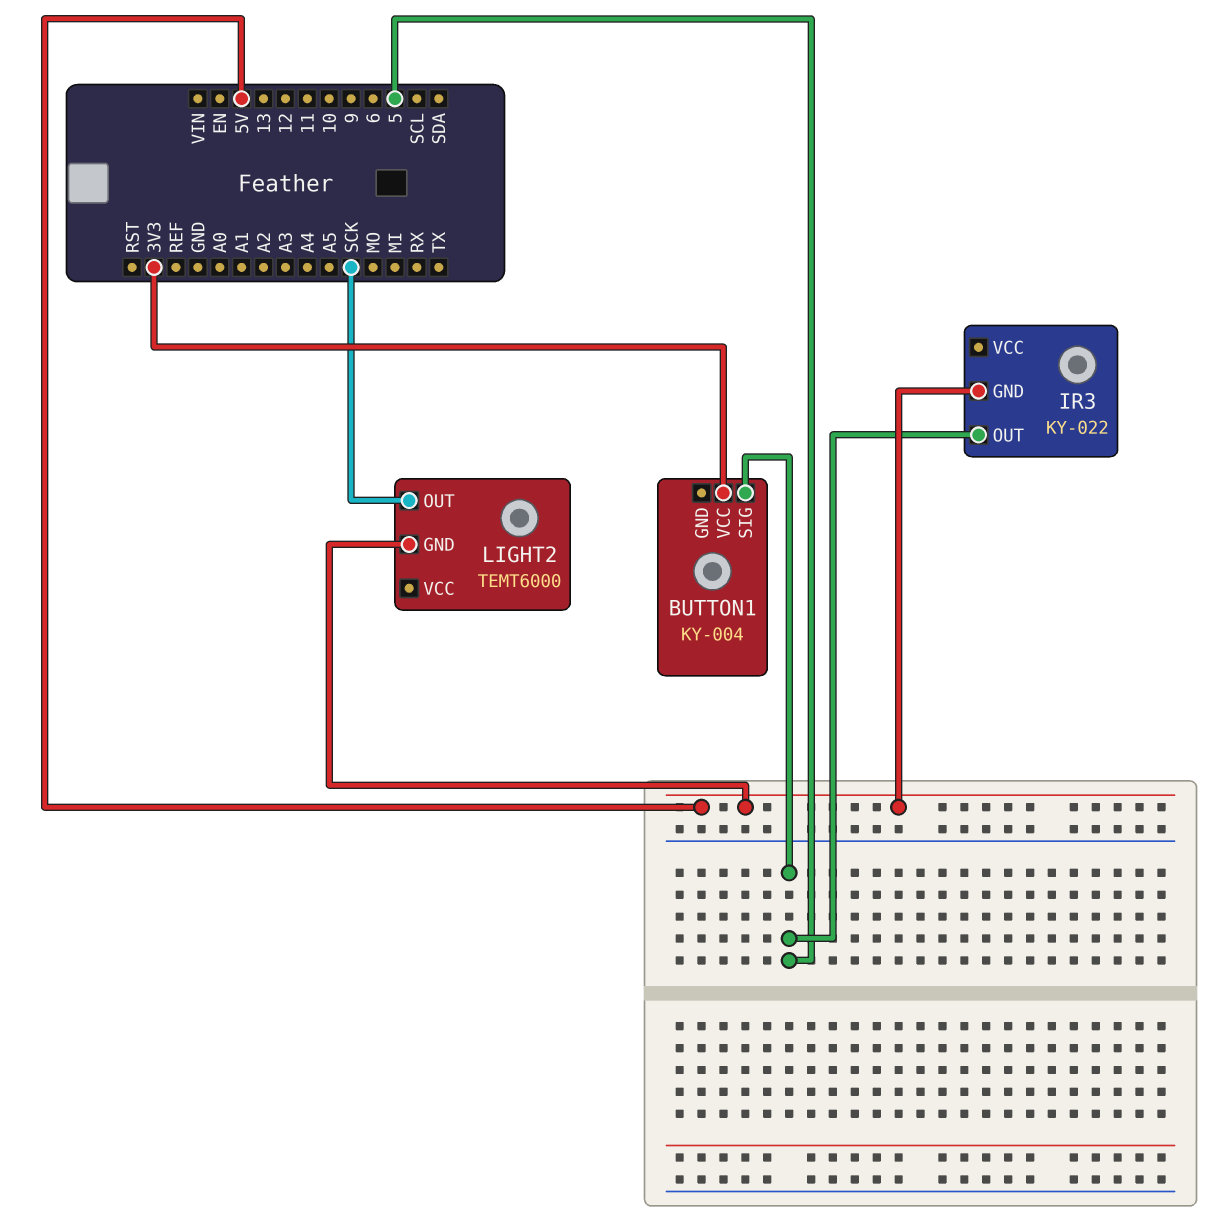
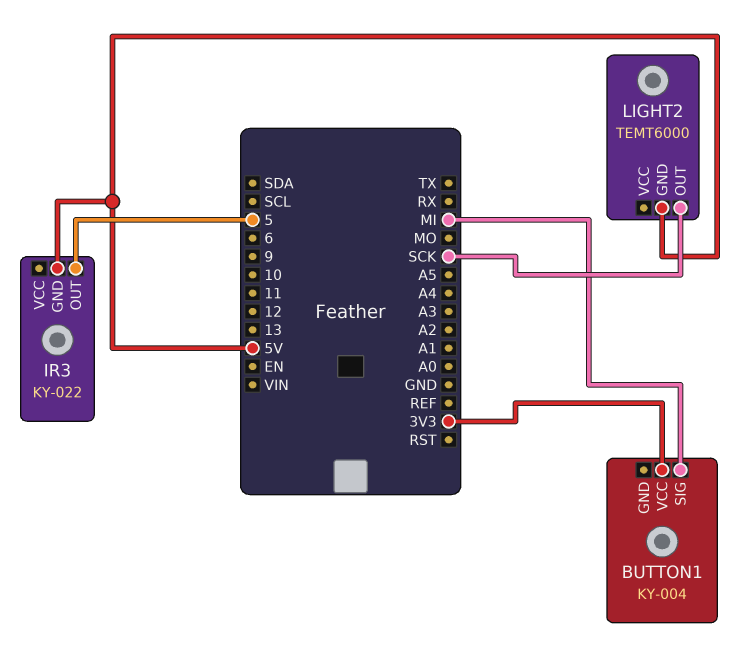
BUTTON1 pin SIG: 5 -> MI

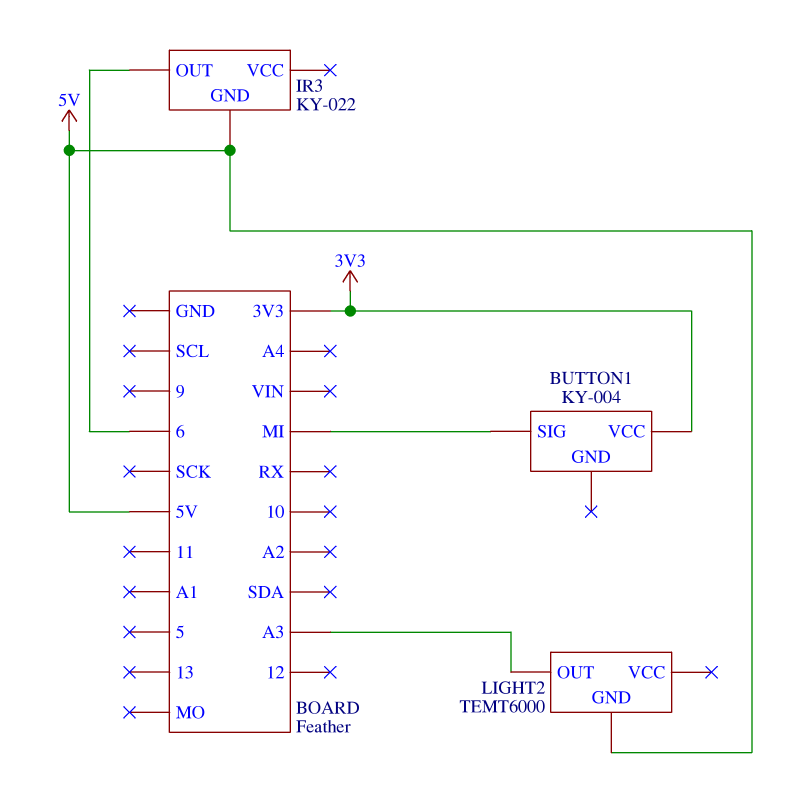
IR3 pin OUT: 5 -> 6
LIGHT2 pin OUT: SCK -> A3

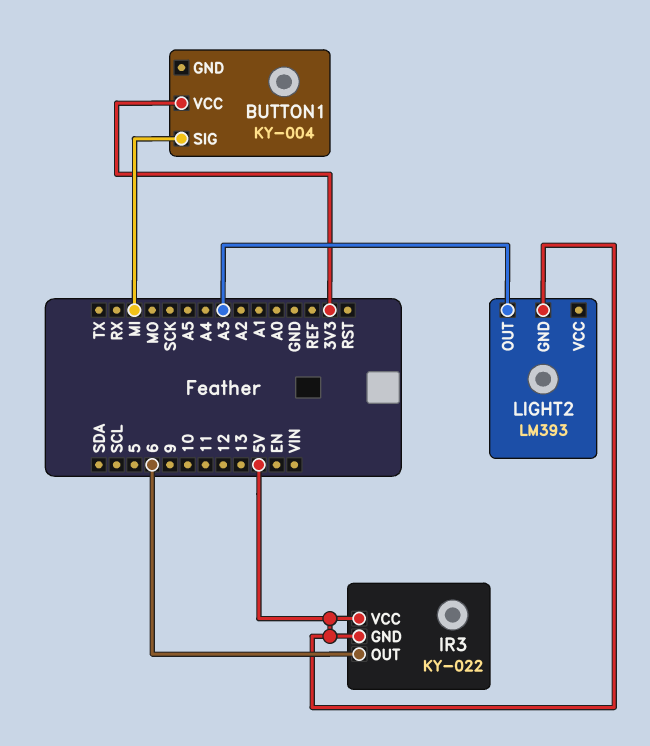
IR3 pin VCC: none -> 5V
LIGHT2: TEMT6000 -> LM393

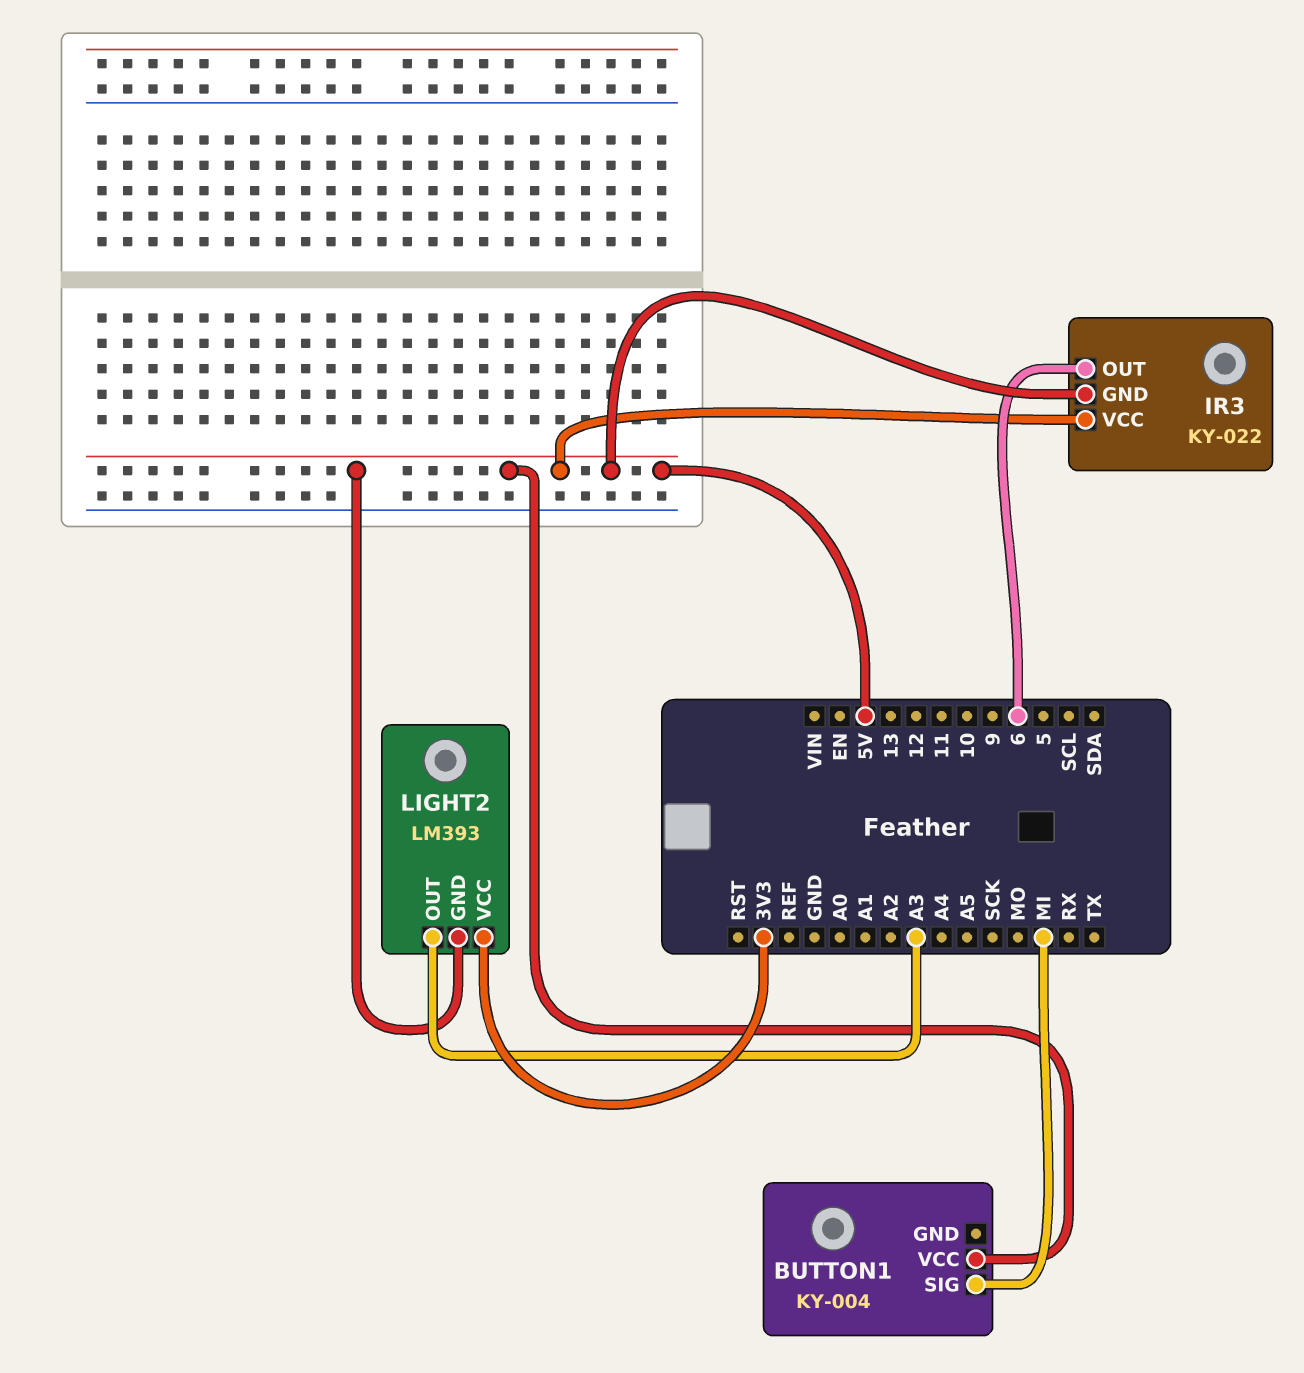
BUTTON1 pin VCC: 3V3 -> 5V
LIGHT2 pin VCC: none -> 3V3

